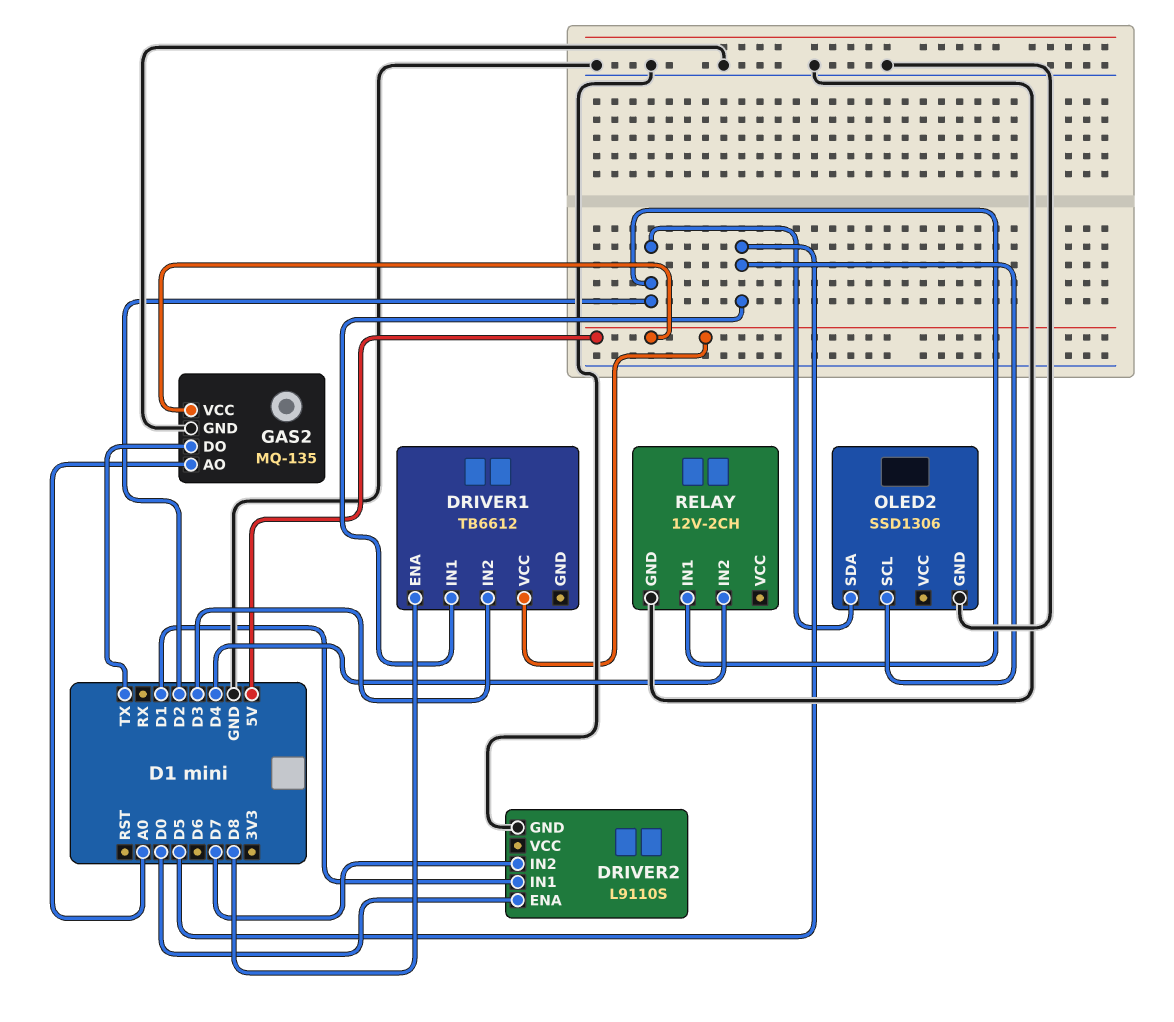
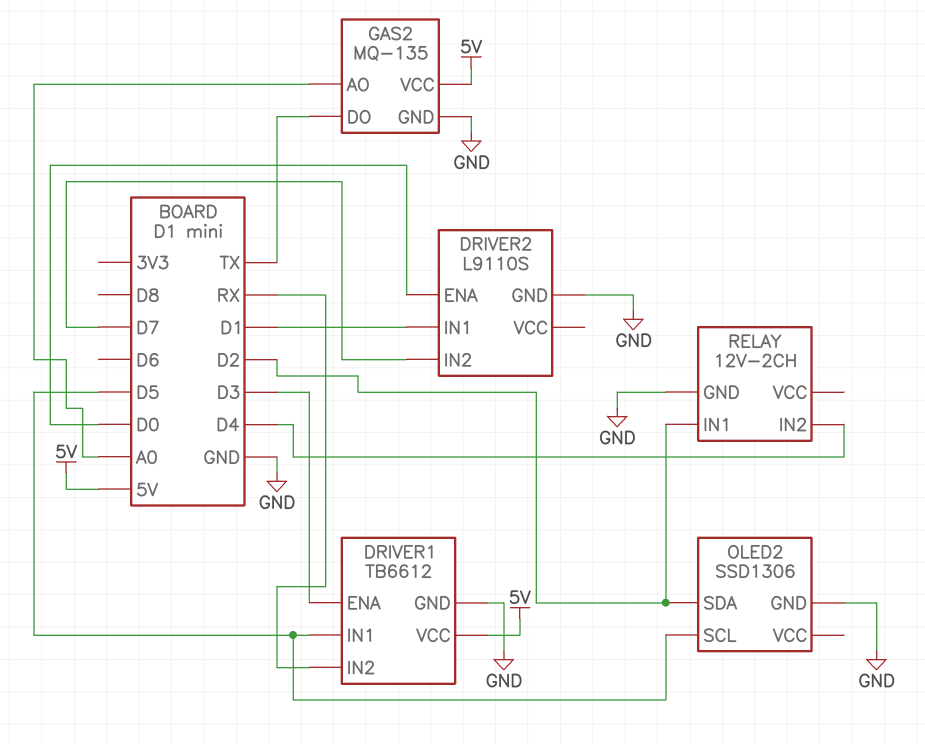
DRIVER1 pin ENA: D8 -> D3
DRIVER1 pin GND: none -> GND
DRIVER1 pin IN2: D3 -> RX

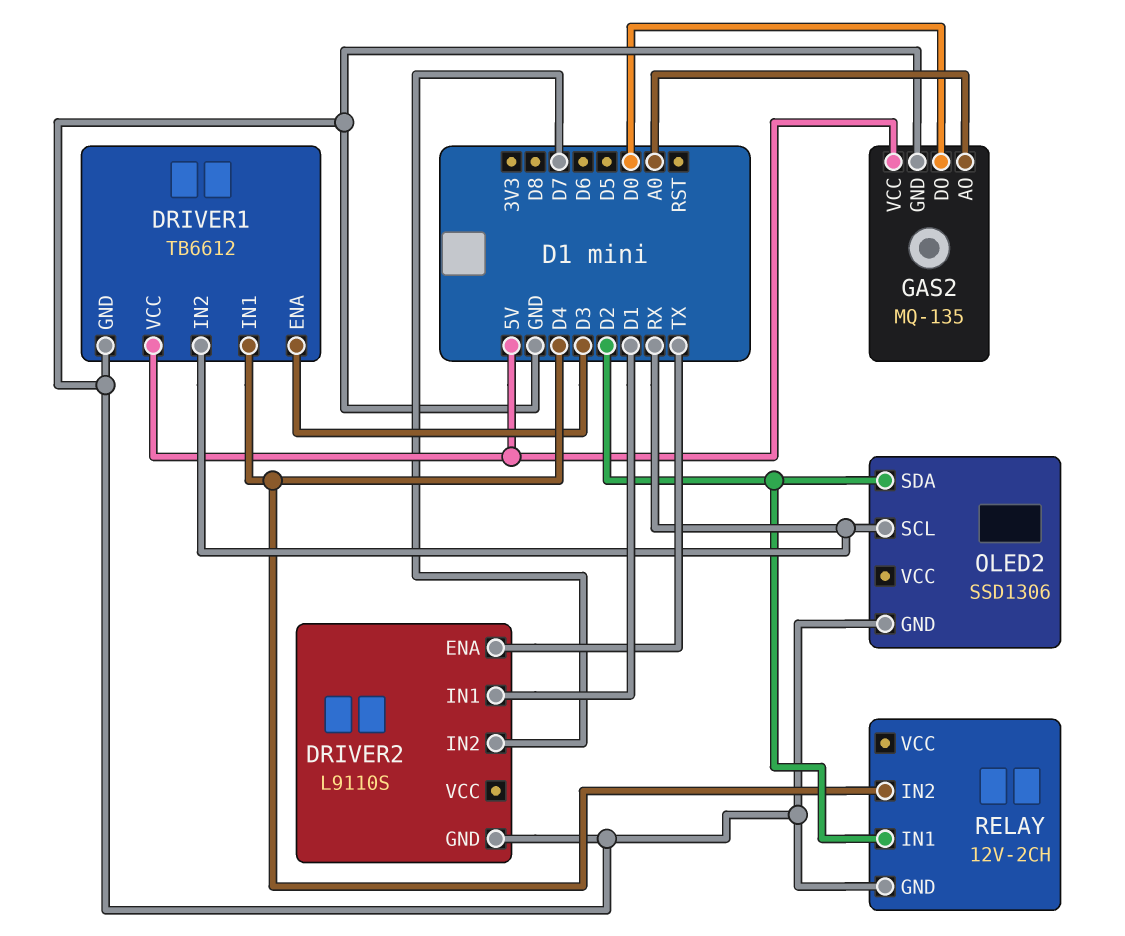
DRIVER1 pin IN1: D5 -> D4
DRIVER2 pin ENA: D0 -> TX
GAS2 pin DO: TX -> D0
OLED2 pin SCL: D5 -> RX

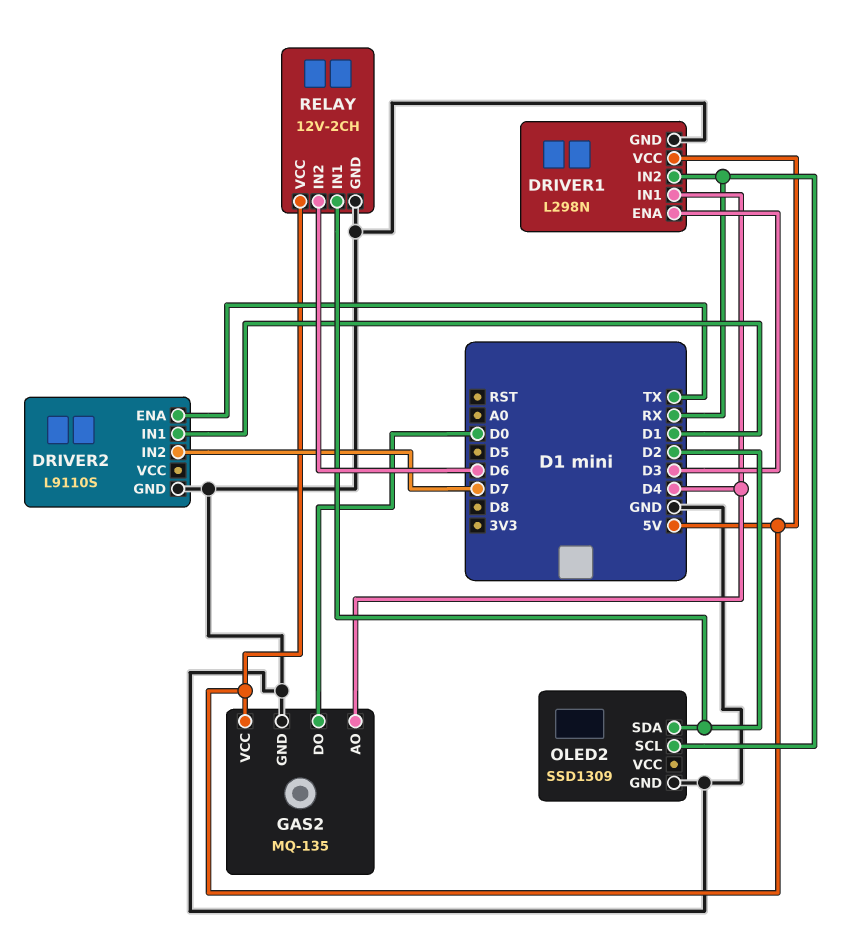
DRIVER1: TB6612 -> L298N
GAS2 pin AO: A0 -> D4
OLED2: SSD1306 -> SSD1309
RELAY pin IN2: D4 -> D6
RELAY pin VCC: none -> 5V

